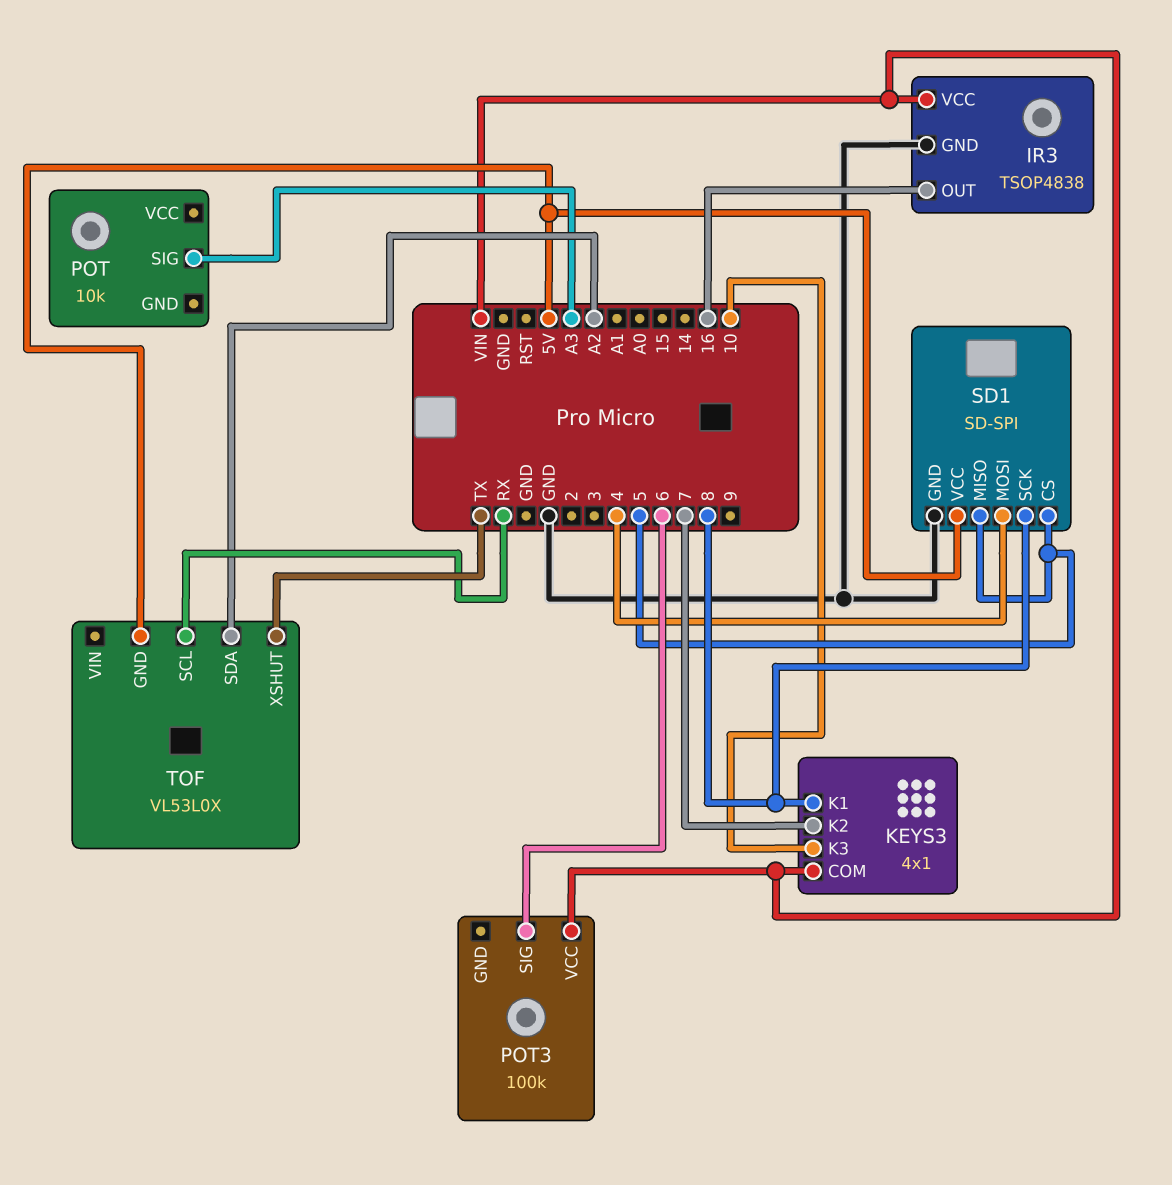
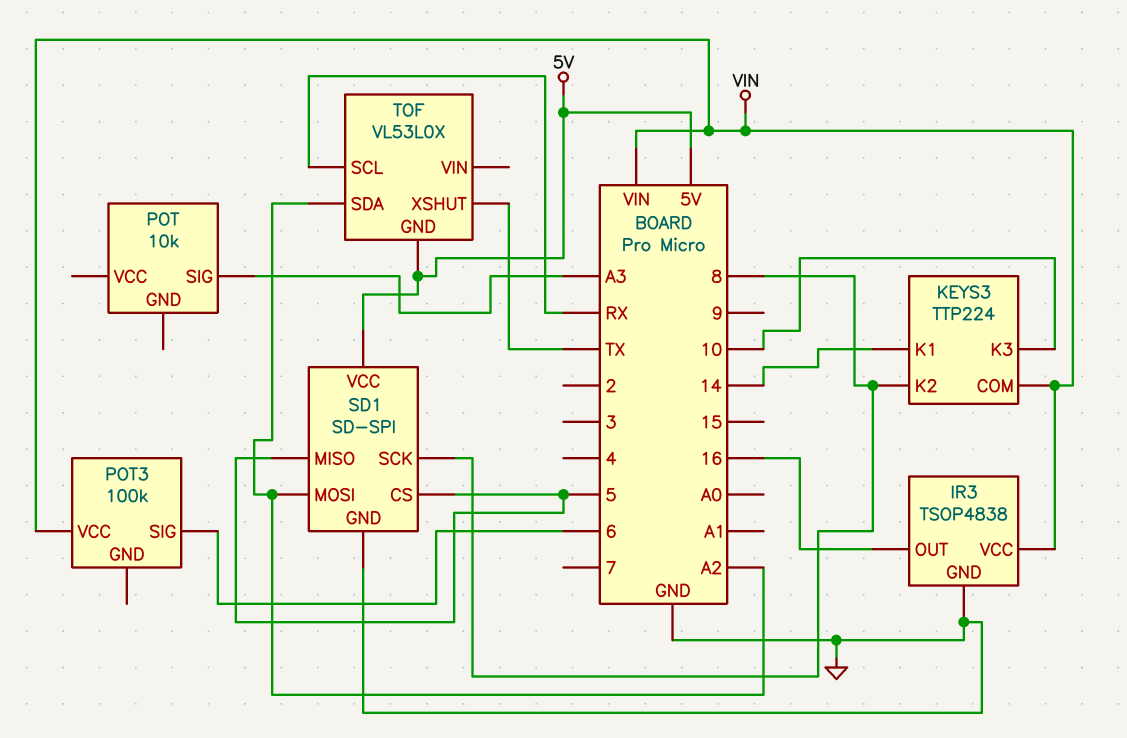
KEYS3: 4x1 -> TTP224
KEYS3 pin K1: 8 -> 14
KEYS3 pin K2: 7 -> 8
SD1 pin MOSI: 4 -> A2

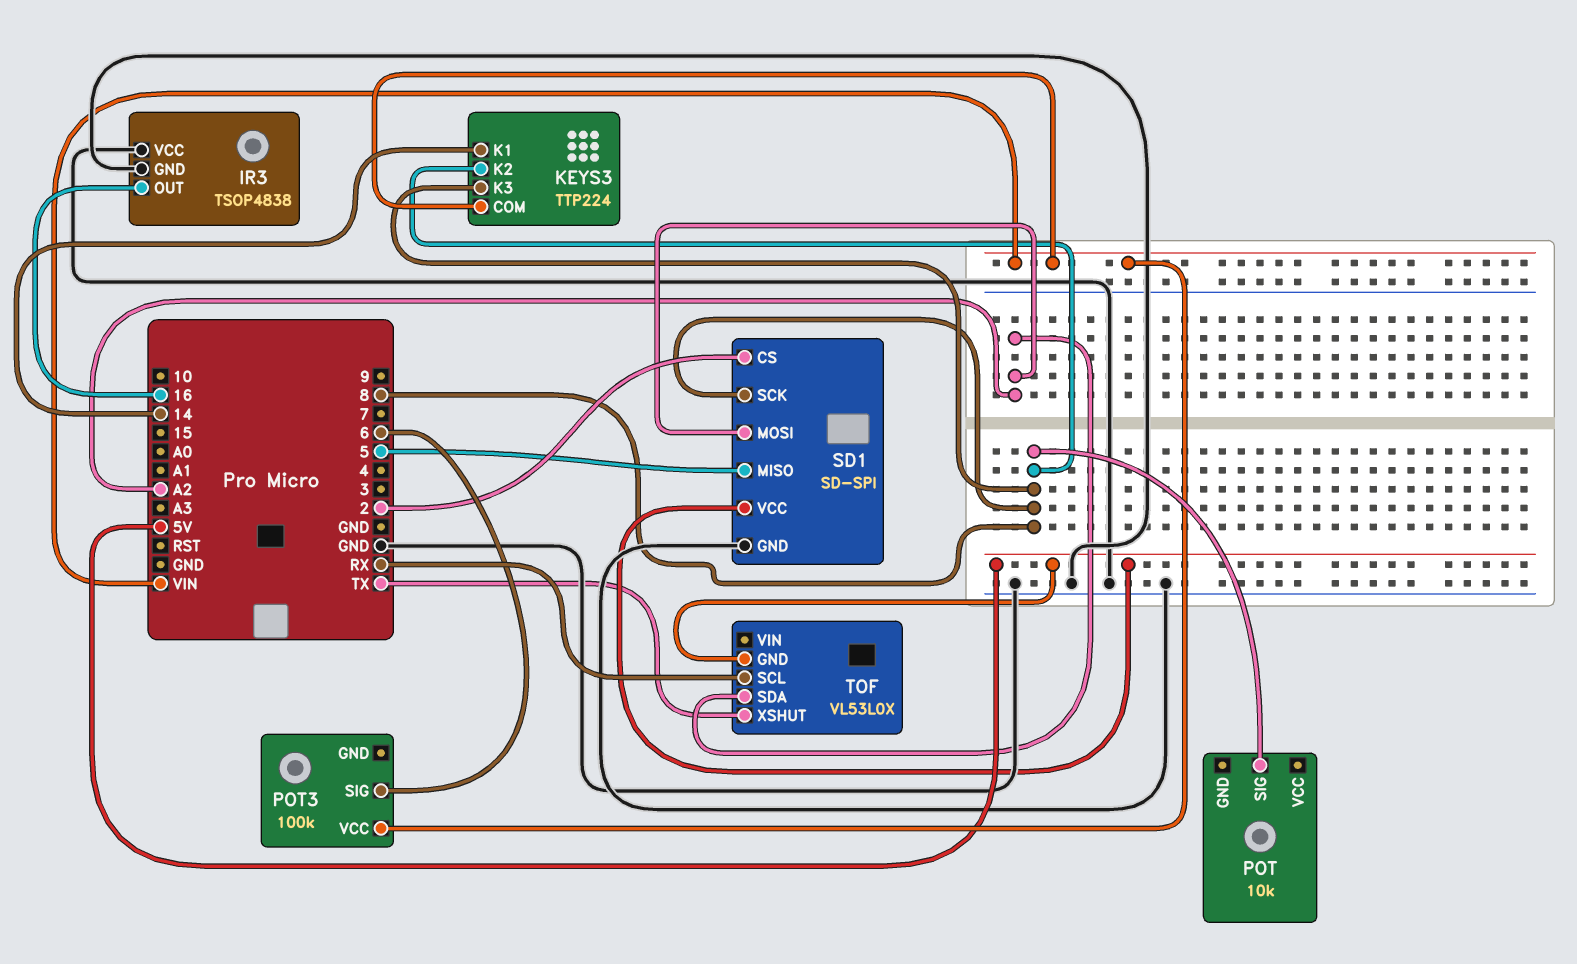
IR3 pin VCC: VIN -> GND
KEYS3 pin K3: 10 -> 8
POT pin SIG: A3 -> 8
SD1 pin CS: 5 -> 2

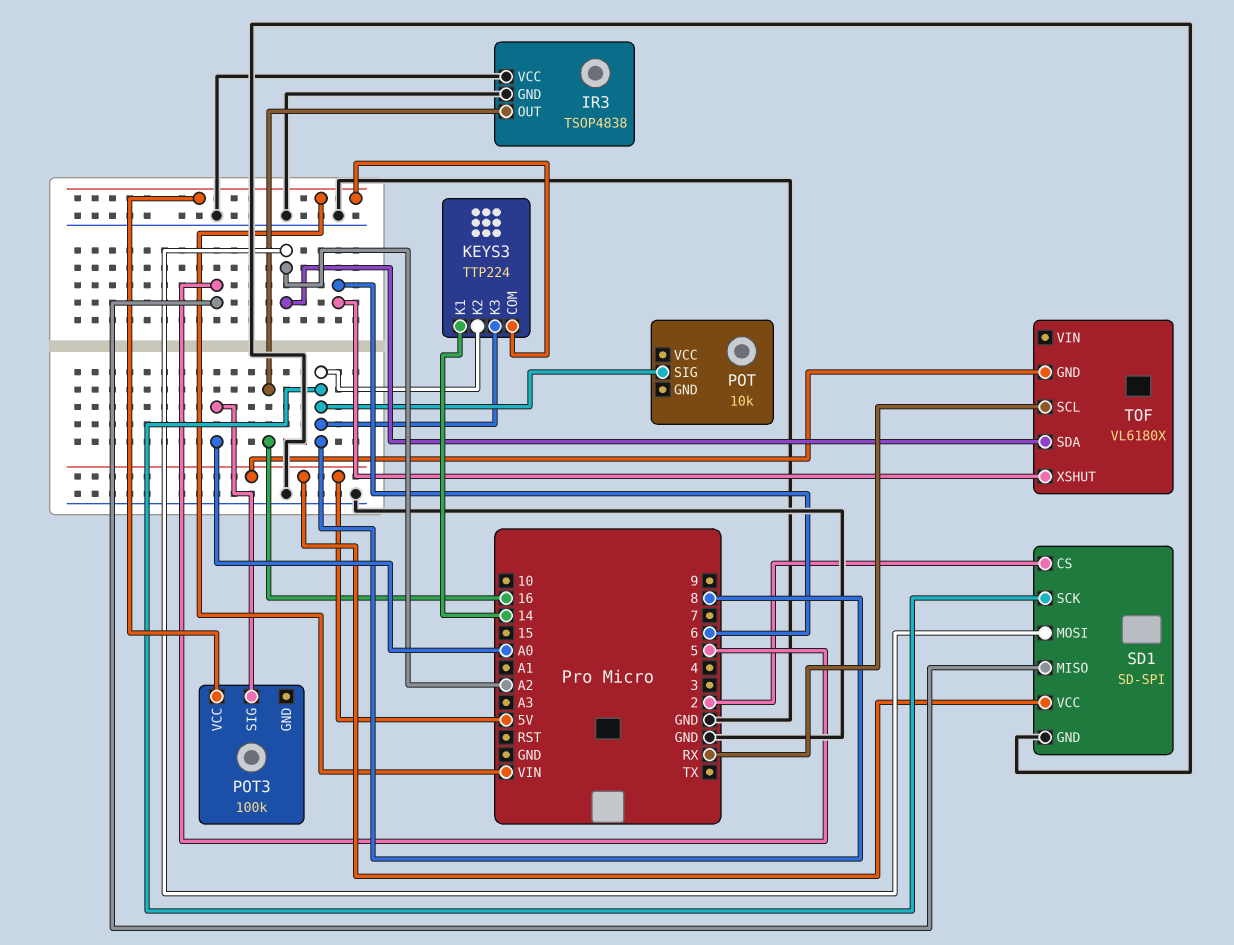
POT3 pin SIG: 6 -> A0
TOF: VL53L0X -> VL6180X
TOF pin XSHUT: TX -> 6

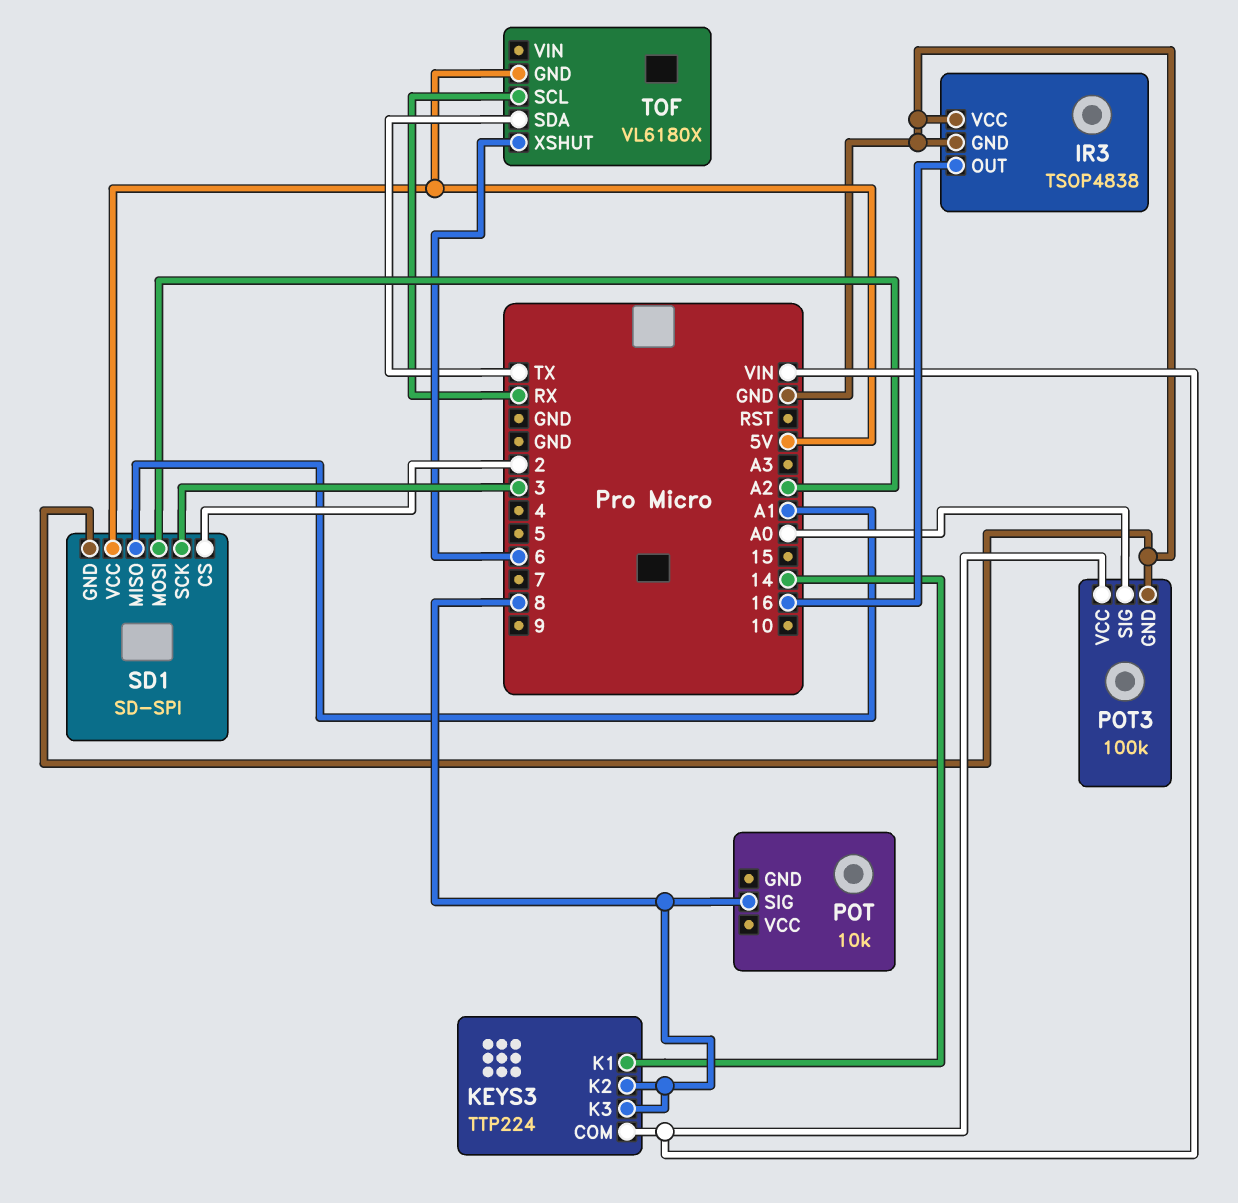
POT3 pin GND: none -> GND
SD1 pin MISO: 5 -> A1
SD1 pin SCK: 8 -> 3
TOF pin SDA: A2 -> TX

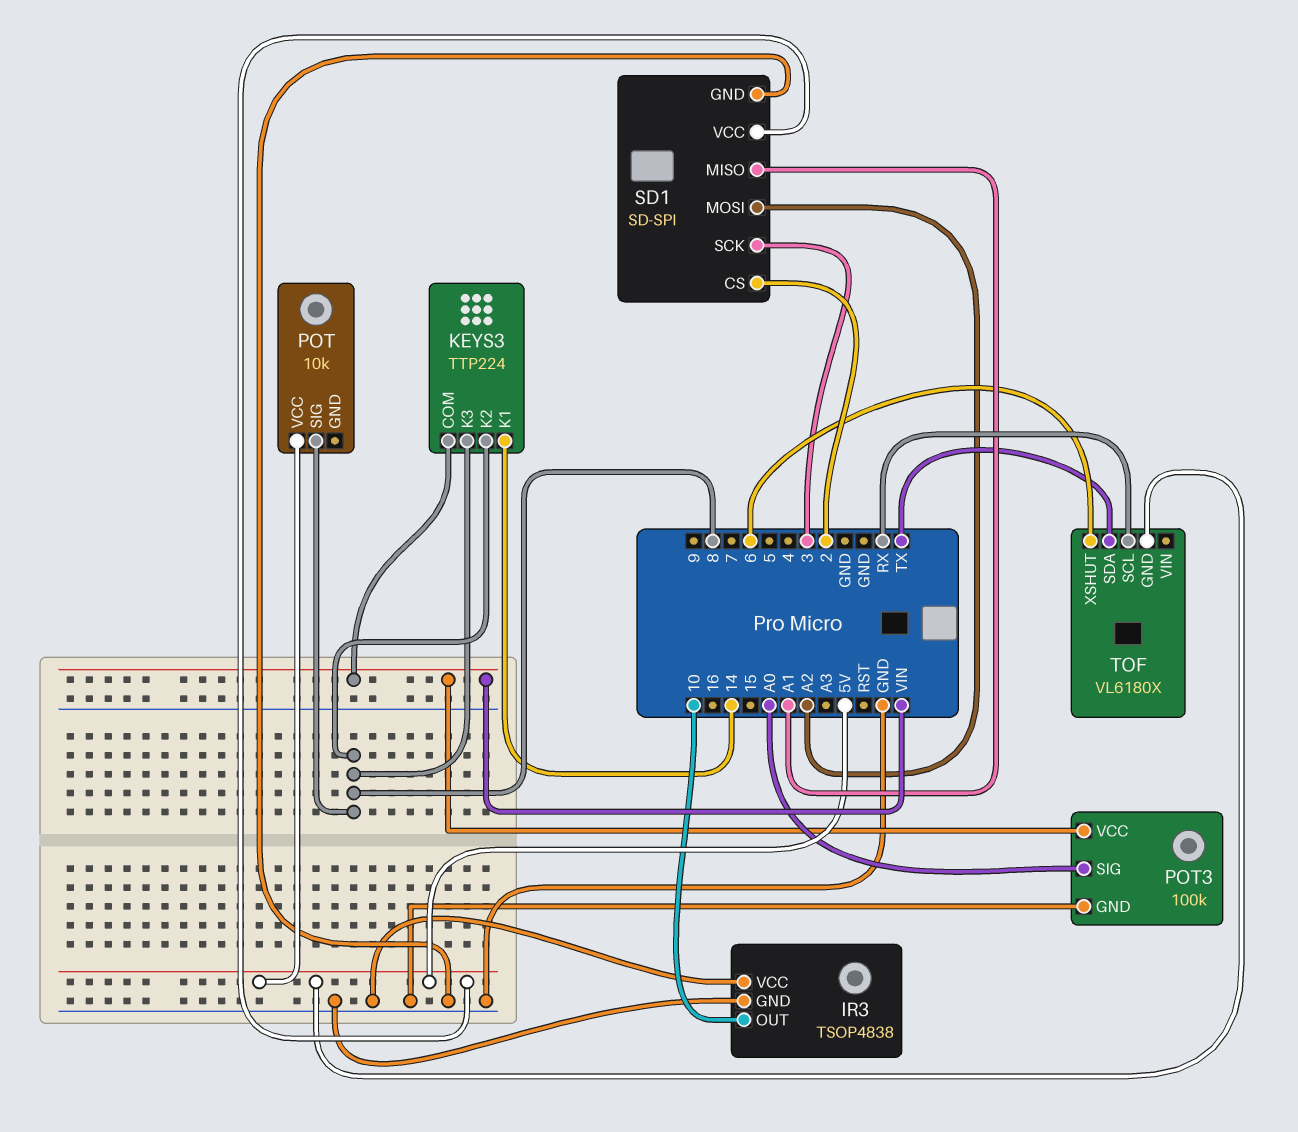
IR3 pin OUT: 16 -> 10
POT pin VCC: none -> 5V

